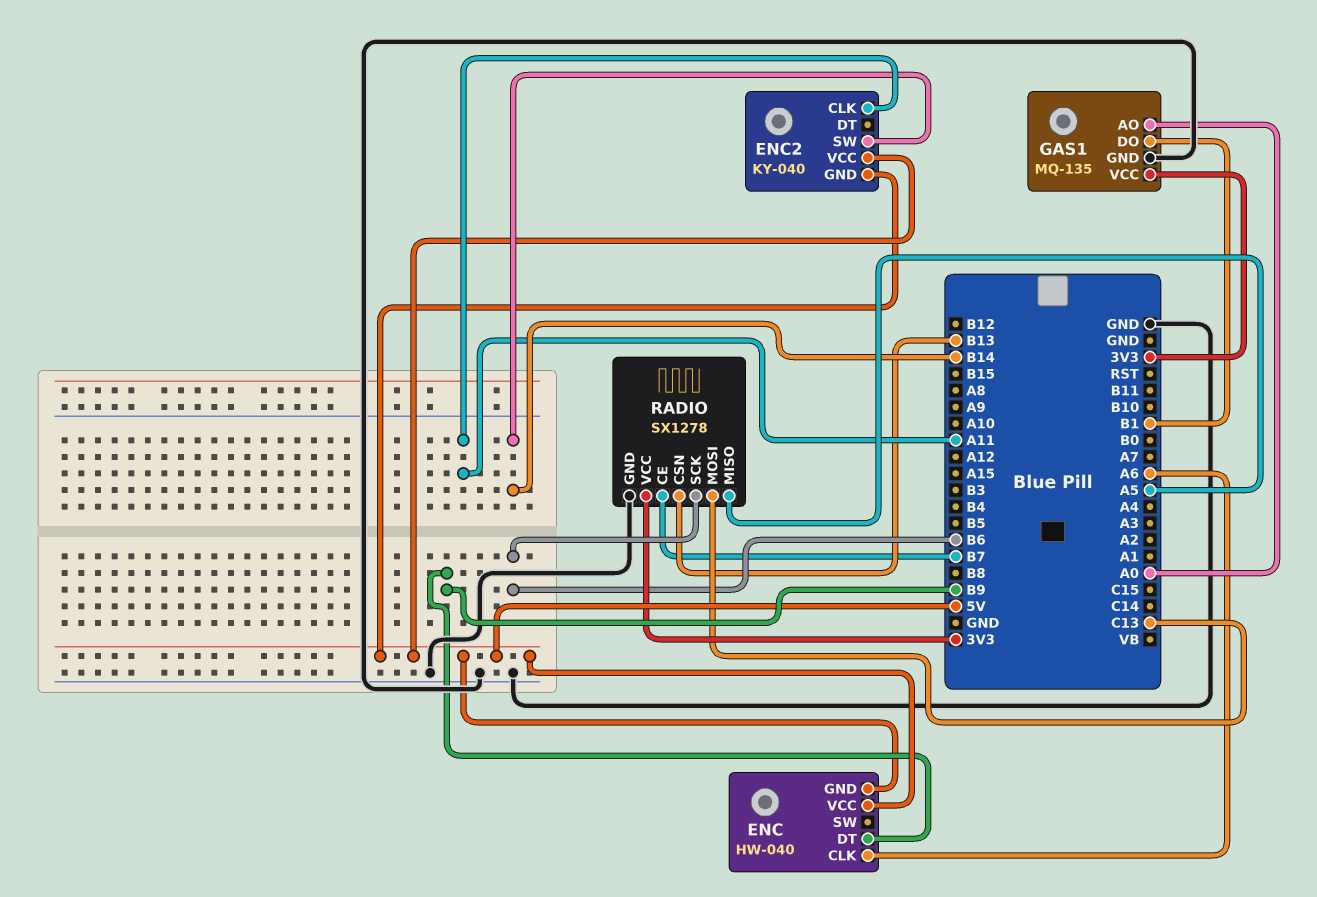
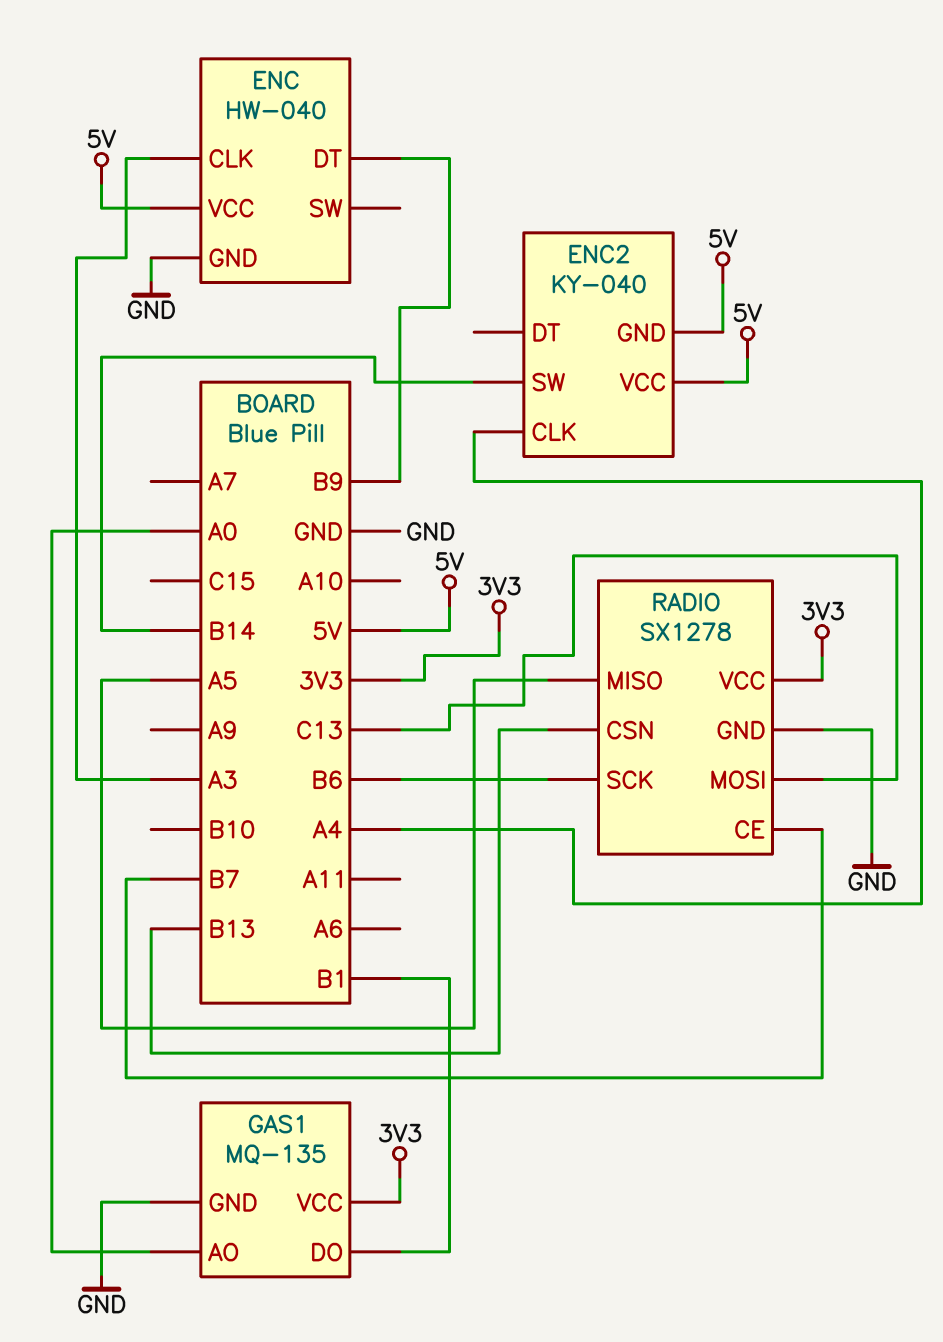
ENC pin CLK: A6 -> A3
ENC pin GND: 5V -> GND
ENC2 pin CLK: A11 -> A4

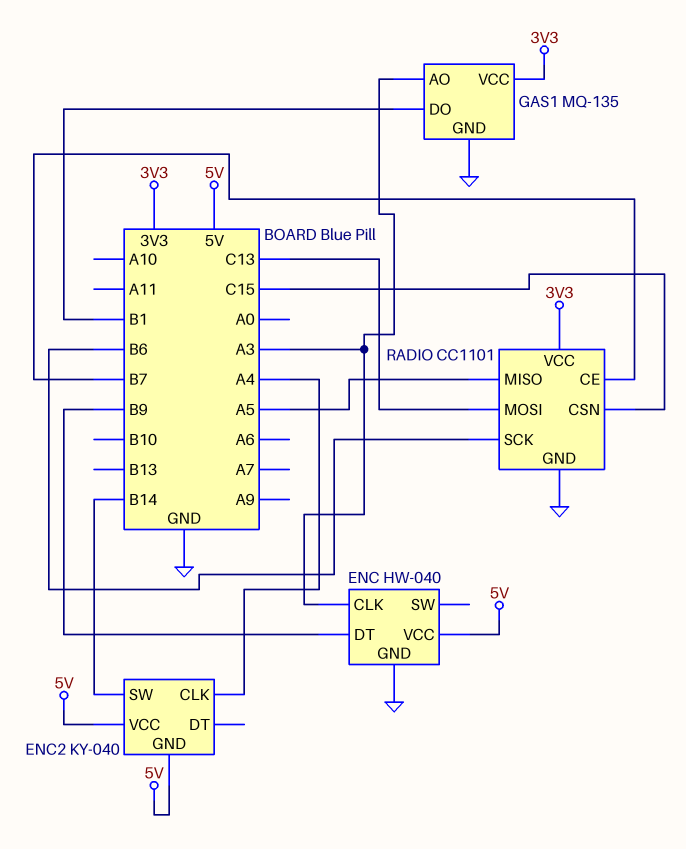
GAS1 pin AO: A0 -> A3
RADIO: SX1278 -> CC1101
RADIO pin CSN: B13 -> C15

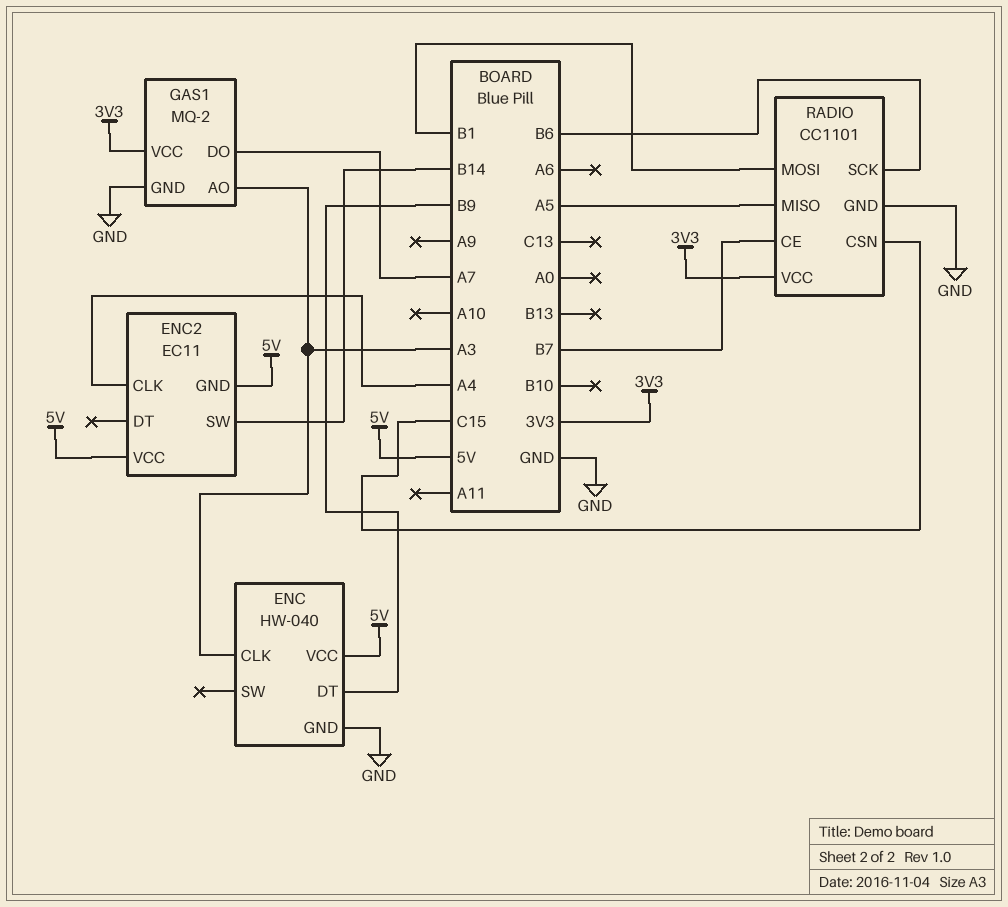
ENC2: KY-040 -> EC11
GAS1: MQ-135 -> MQ-2
GAS1 pin DO: B1 -> A7
RADIO pin MOSI: C13 -> B1

